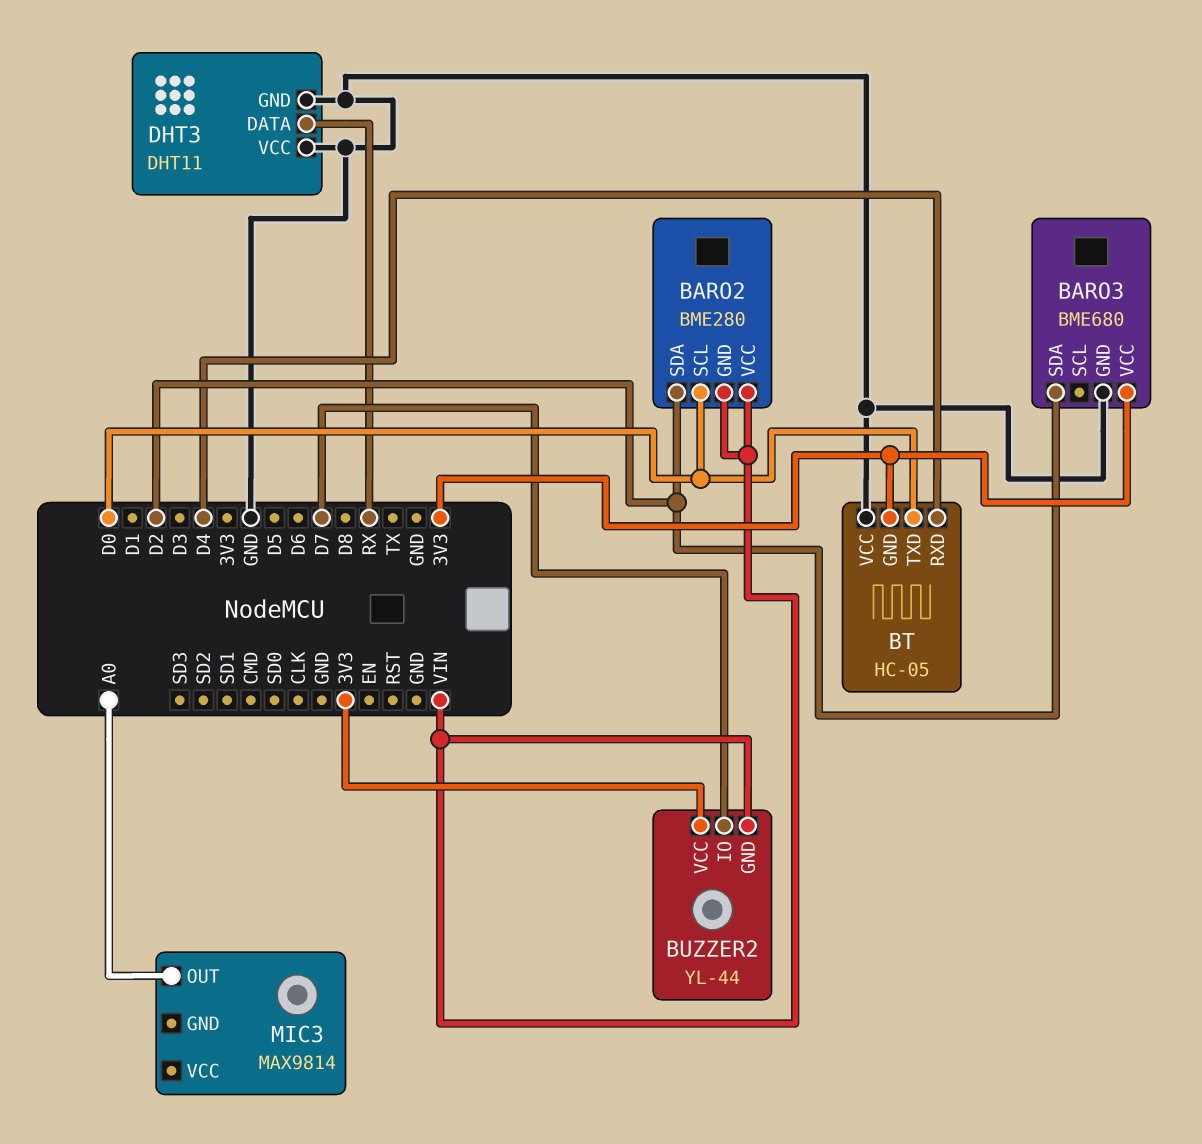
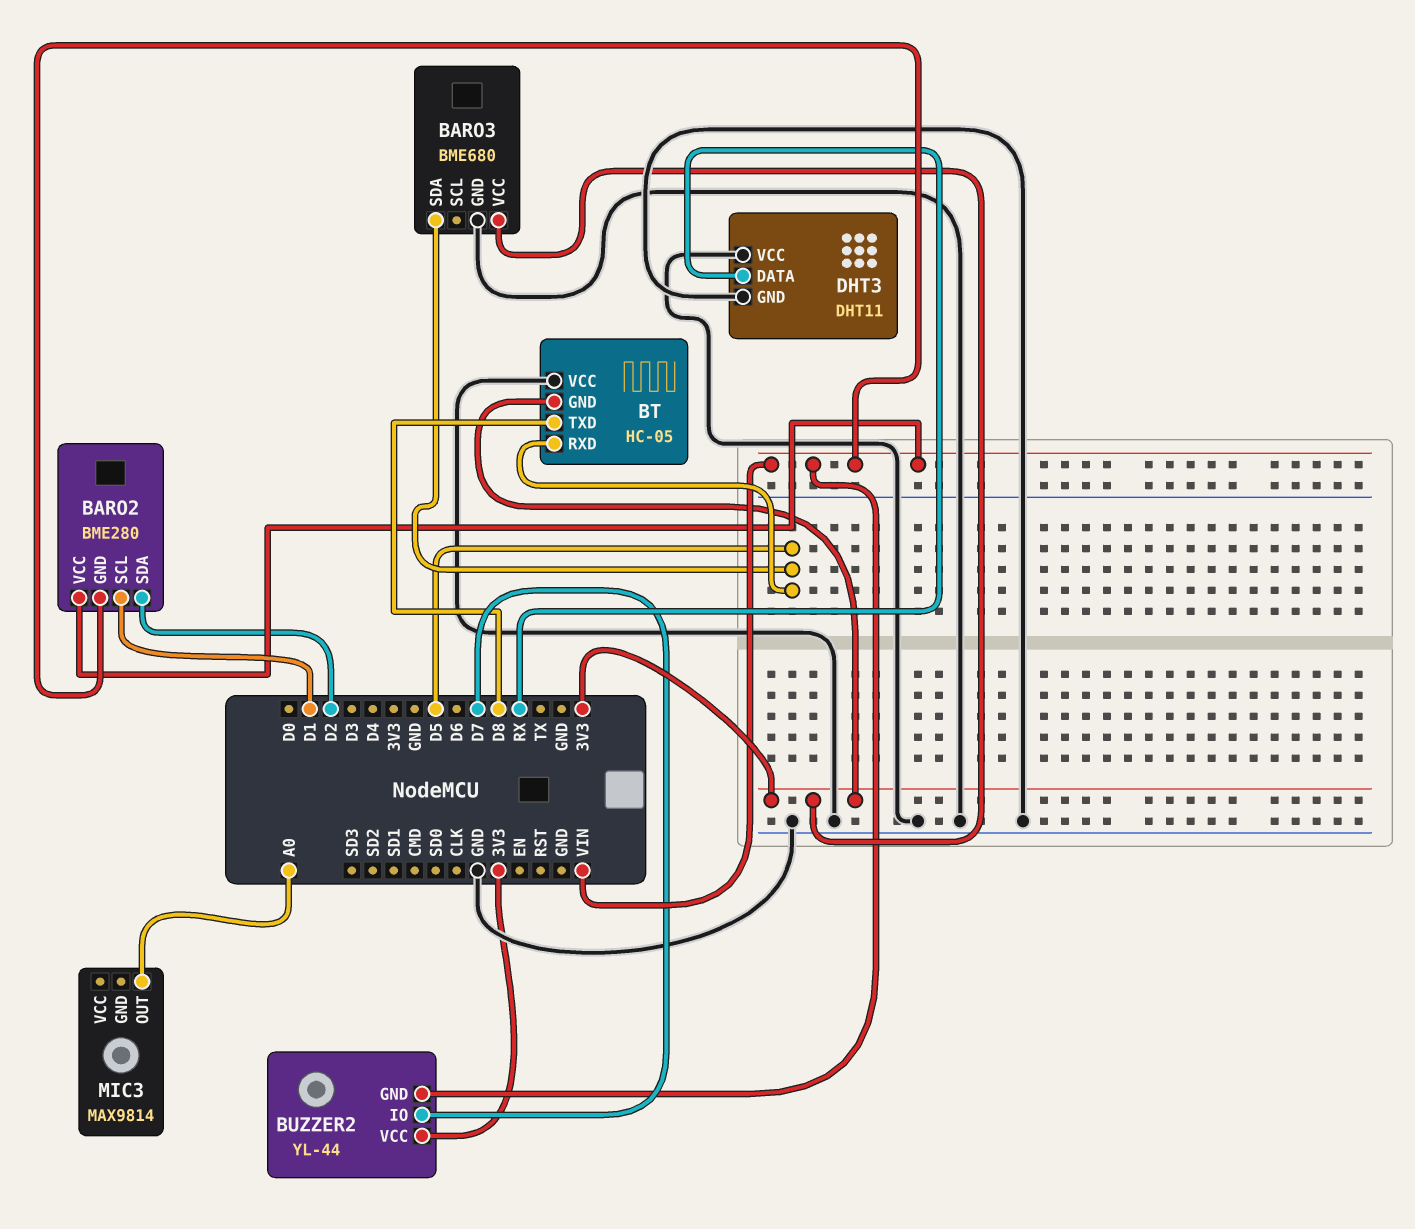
BARO2 pin SCL: D0 -> D1
BARO3 pin SDA: D2 -> D5
BT pin RXD: D4 -> D5
BT pin TXD: D0 -> D8

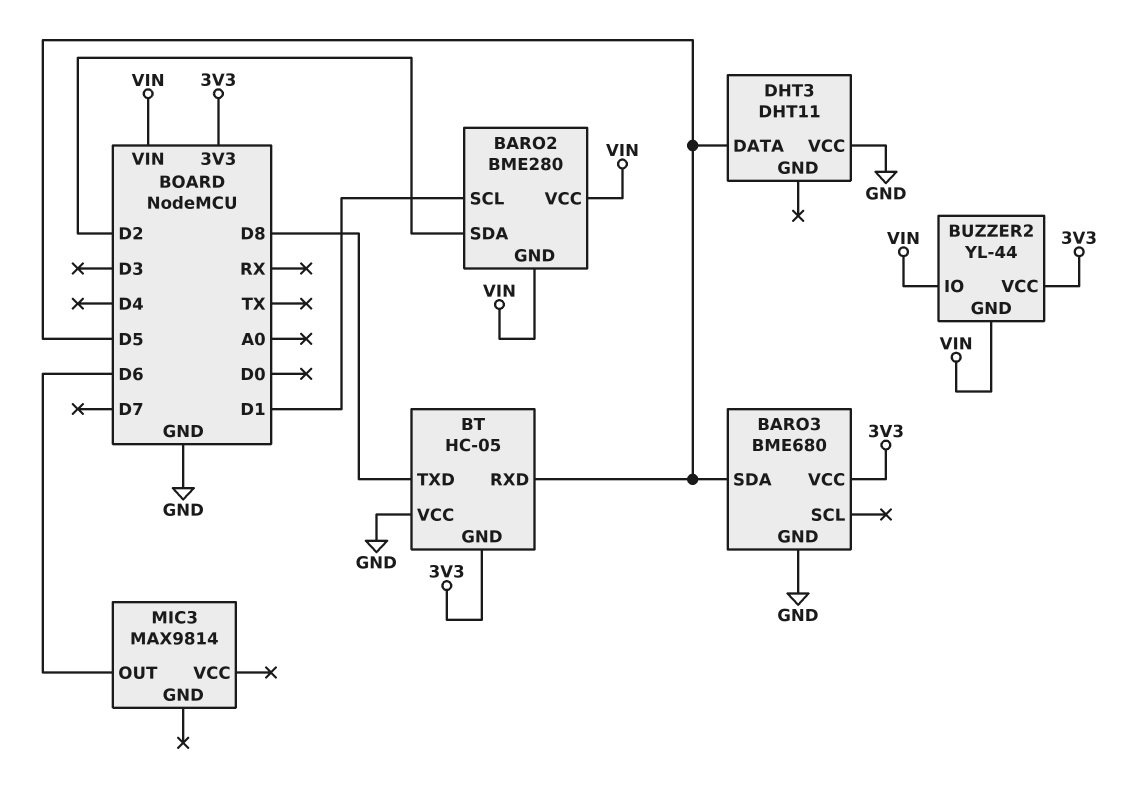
BUZZER2 pin IO: D7 -> VIN
DHT3 pin DATA: RX -> D5
DHT3 pin GND: GND -> none
MIC3 pin OUT: A0 -> D6

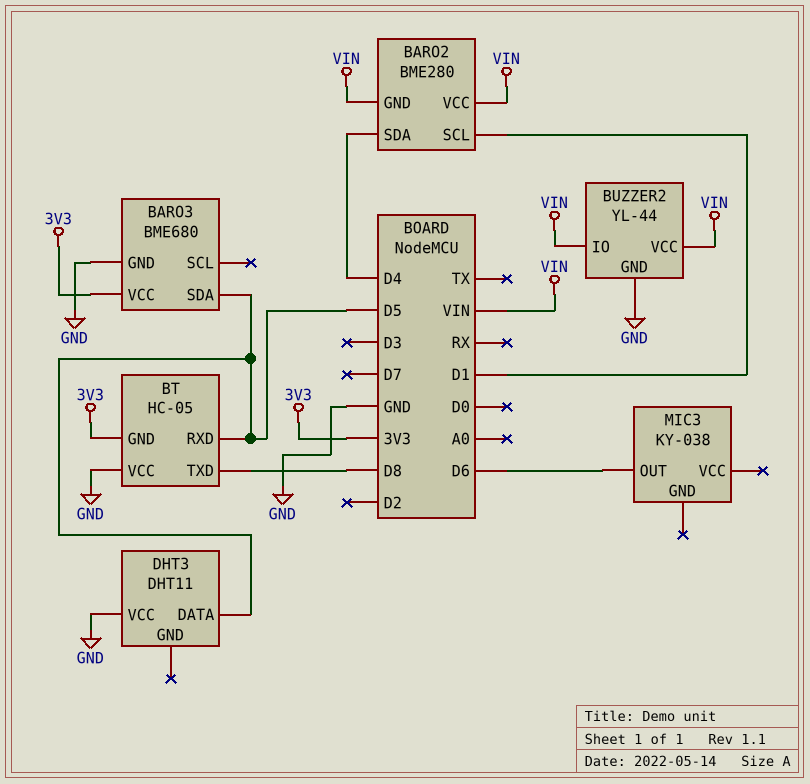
BARO2 pin SDA: D2 -> D4
BUZZER2 pin GND: VIN -> GND
BUZZER2 pin VCC: 3V3 -> VIN
MIC3: MAX9814 -> KY-038

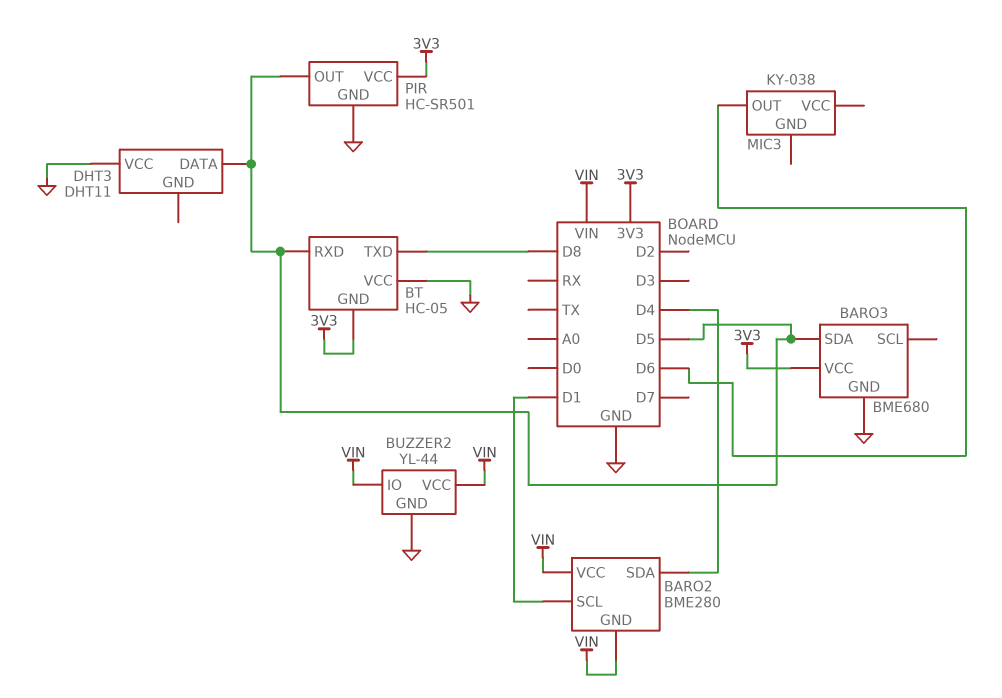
PIR: none -> HC-SR501
PIR pin GND: none -> GND
PIR pin OUT: none -> D5
PIR pin VCC: none -> 3V3

